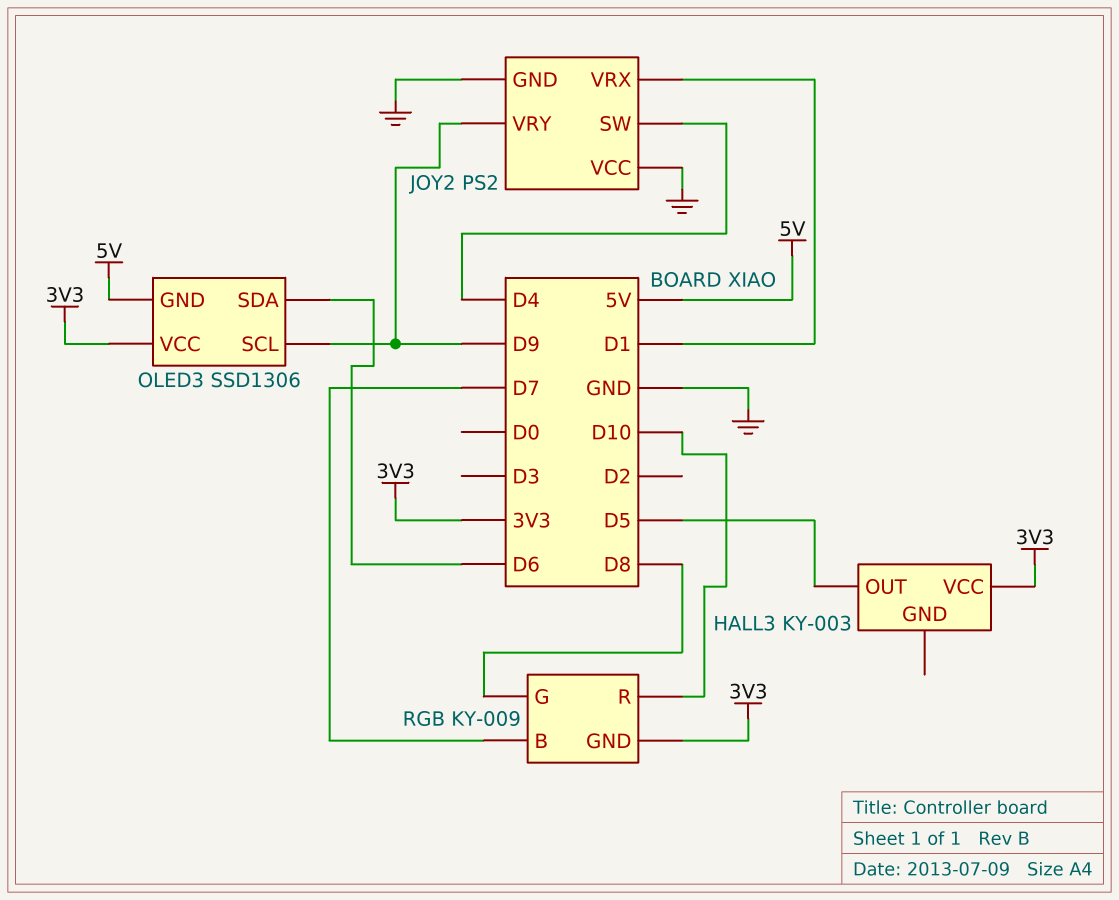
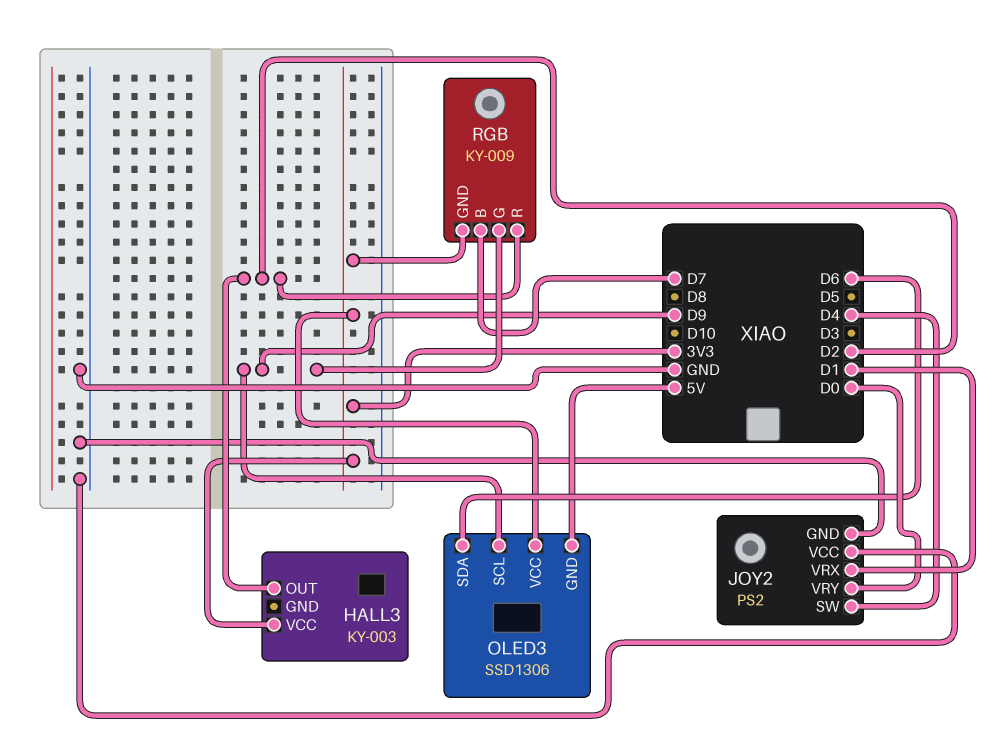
HALL3 pin OUT: D5 -> D2
JOY2 pin VRY: D9 -> D0
RGB pin G: D8 -> D9
RGB pin R: D10 -> D2

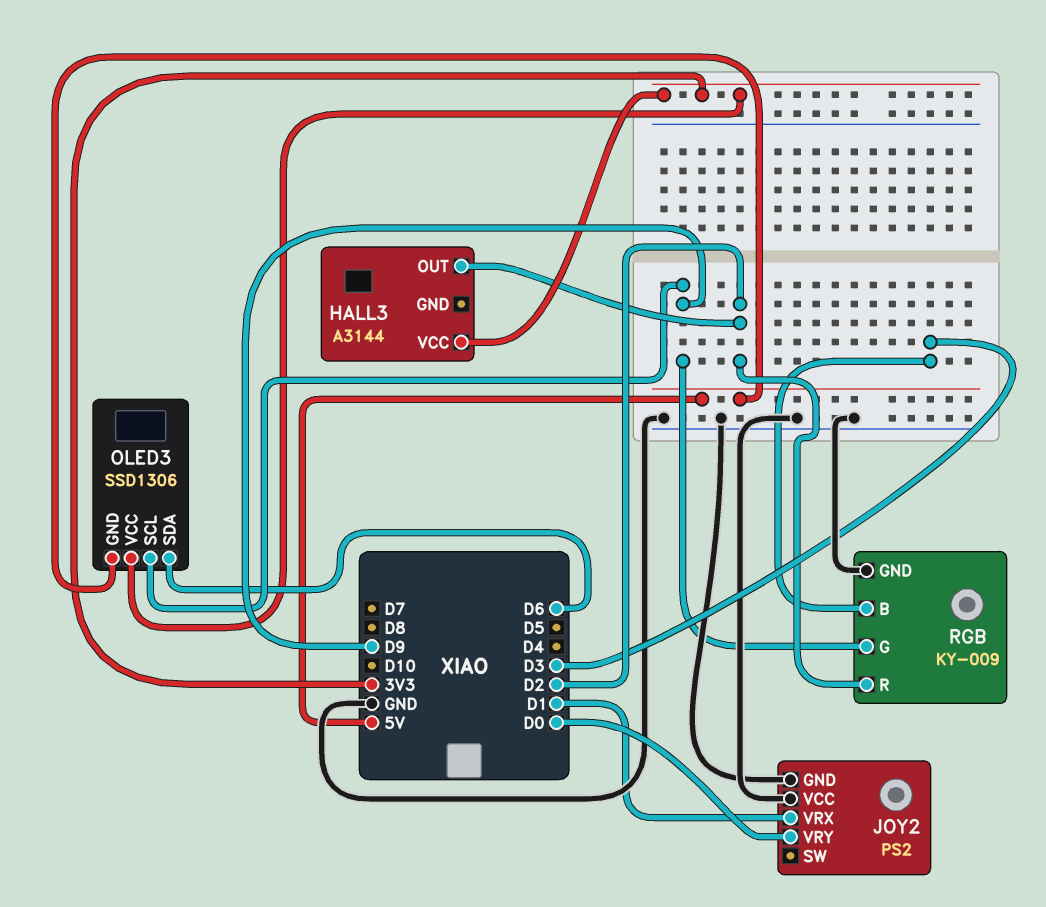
HALL3: KY-003 -> A3144
JOY2 pin SW: D4 -> none
RGB pin B: D7 -> D3
RGB pin GND: 3V3 -> GND

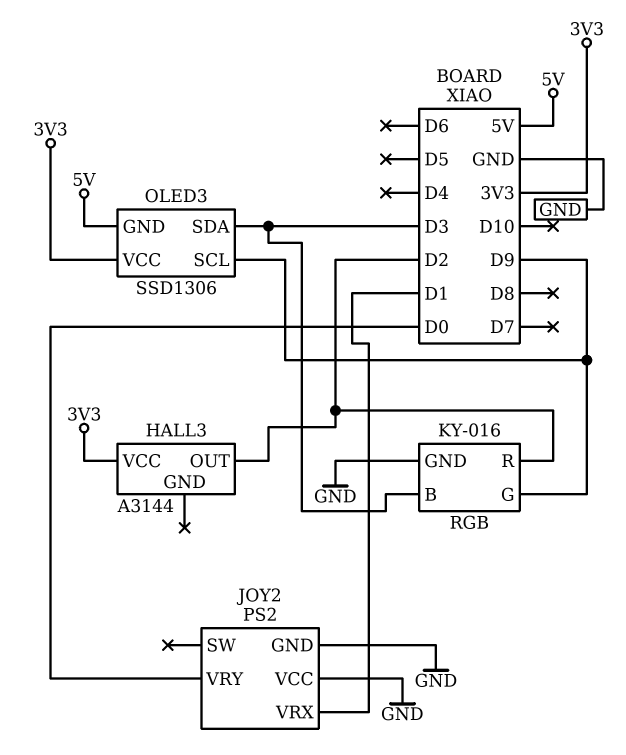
OLED3 pin SDA: D6 -> D3
RGB: KY-009 -> KY-016

